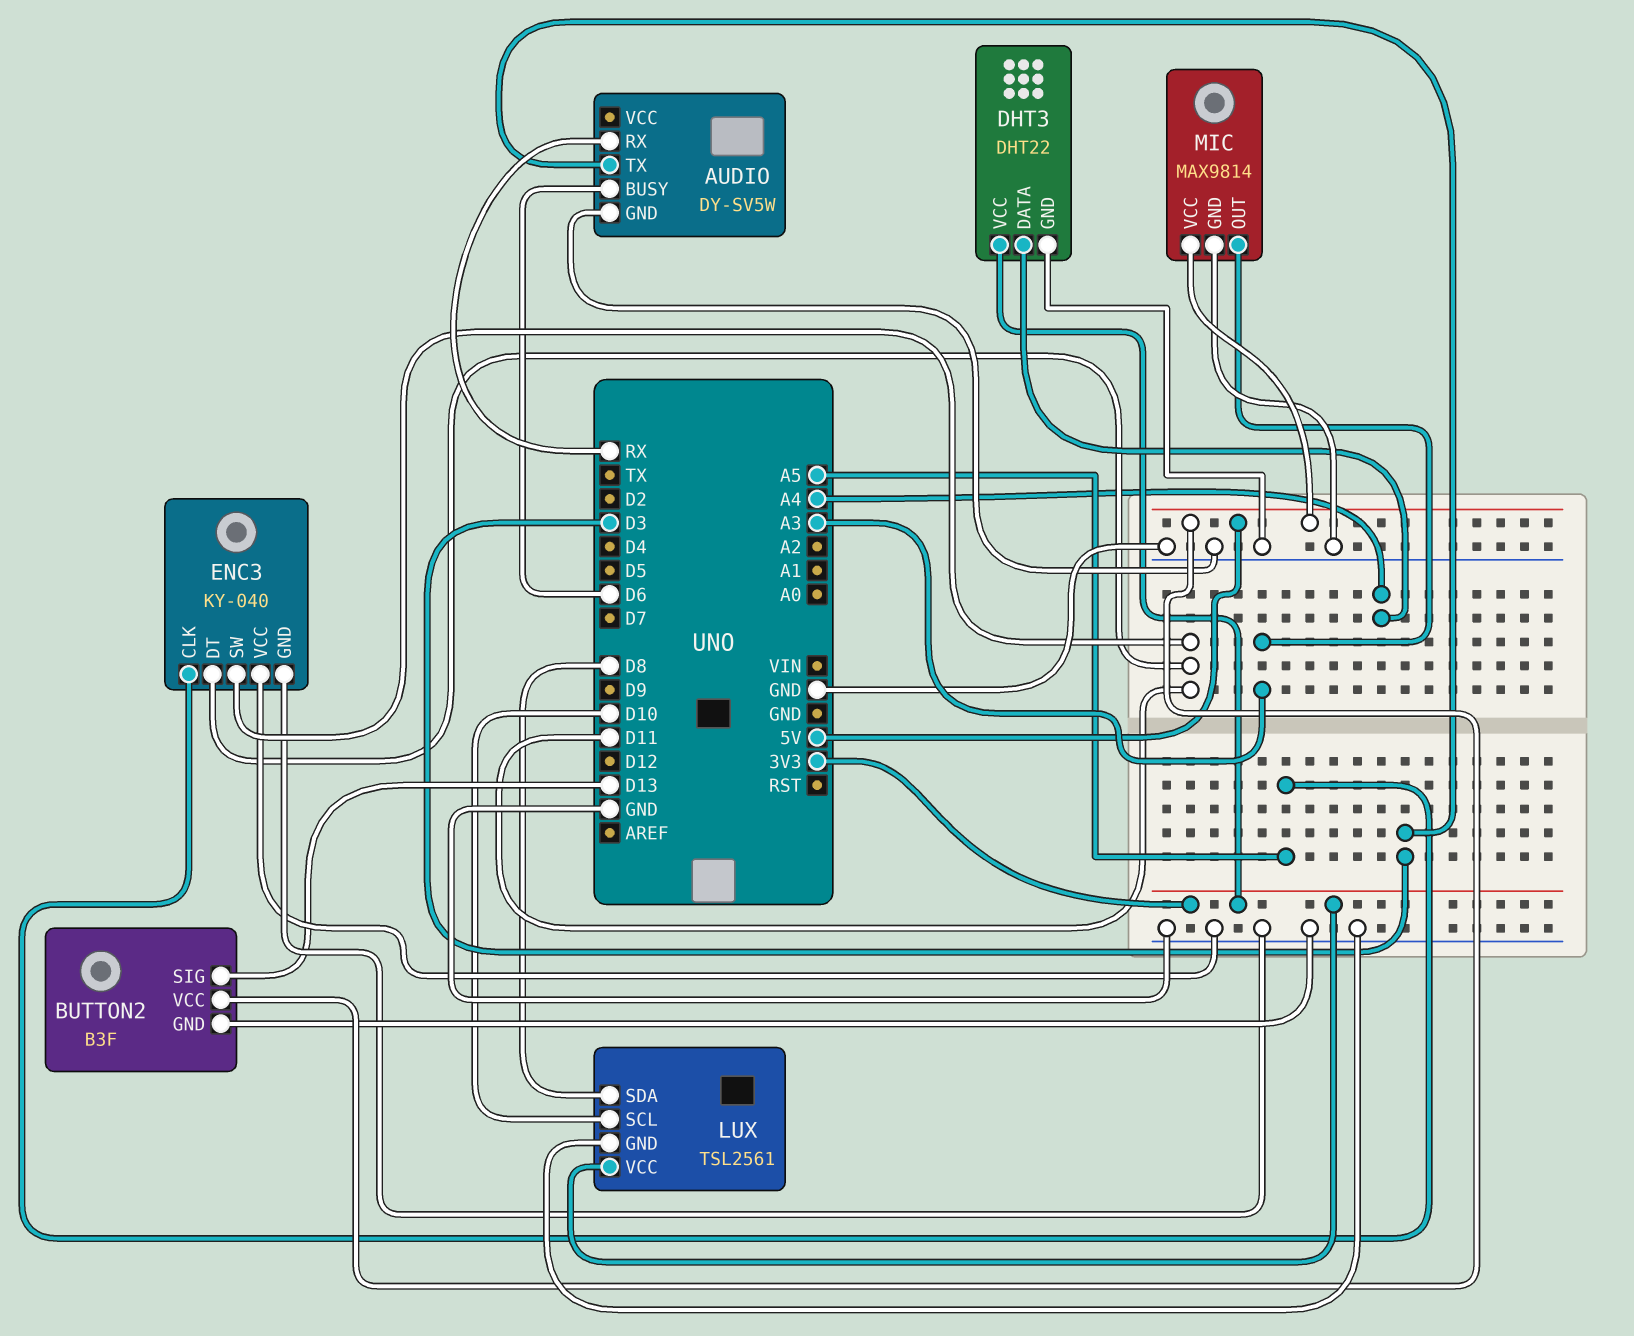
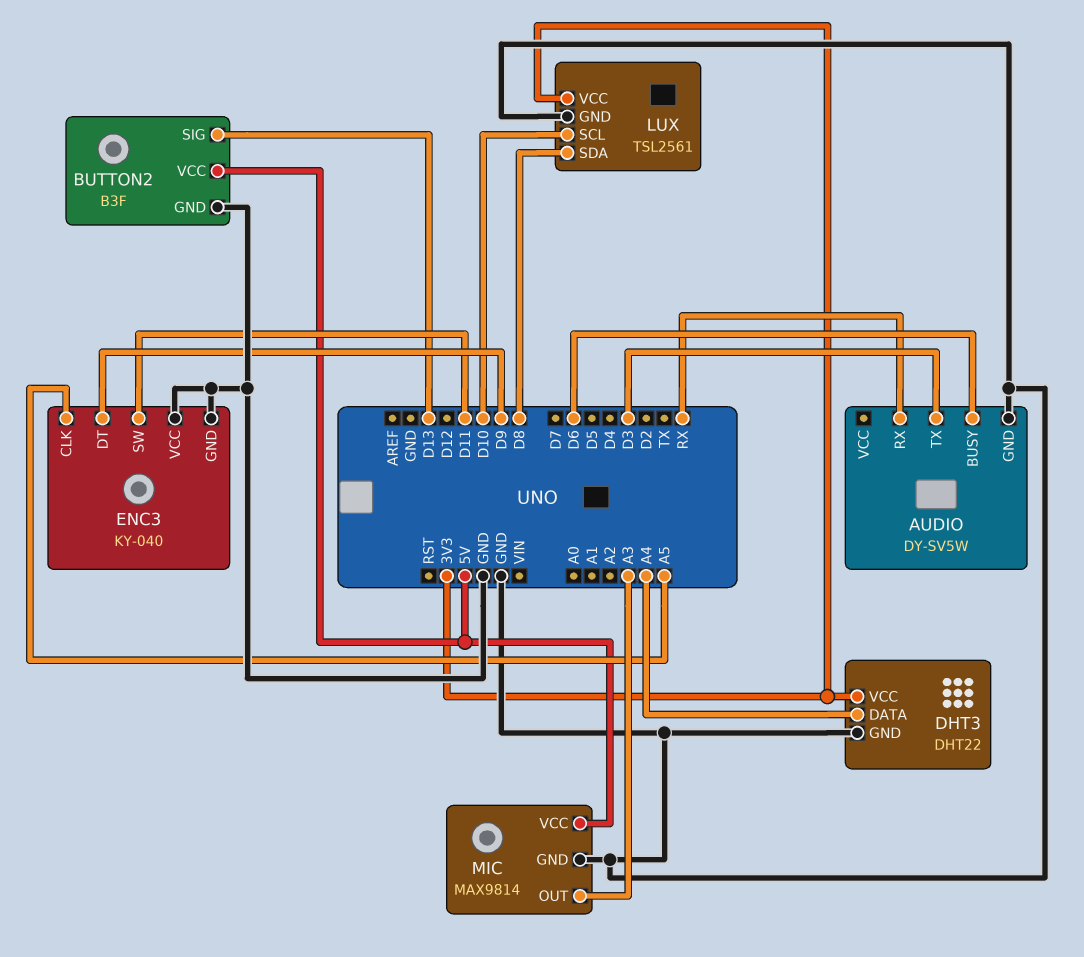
ENC3 pin DT: D11 -> D9

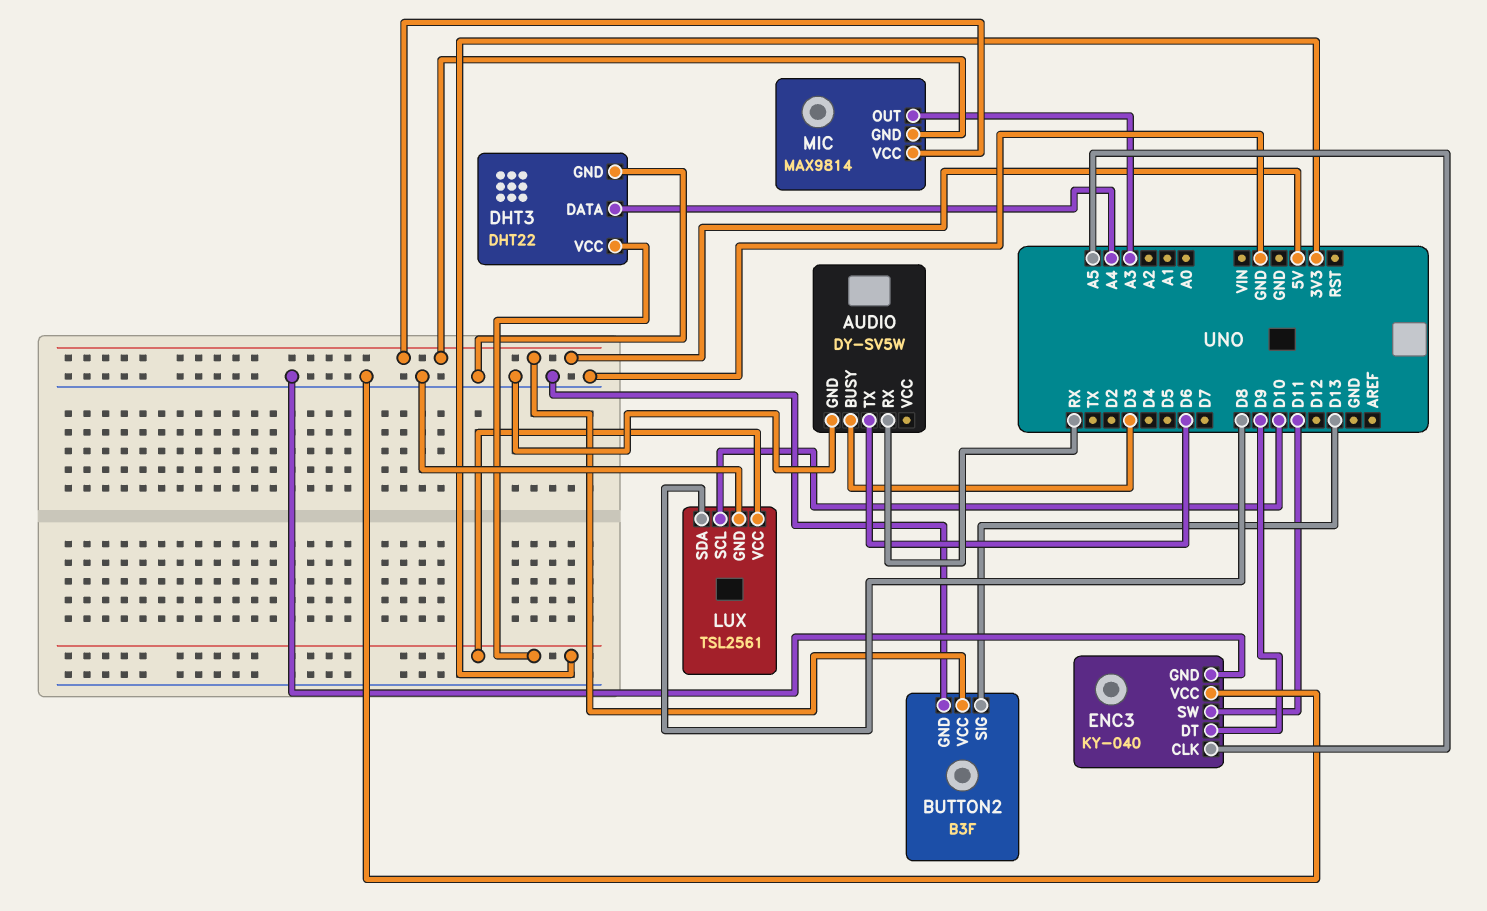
AUDIO pin BUSY: D6 -> D3
AUDIO pin TX: D3 -> D6
MIC pin GND: GND -> 5V

